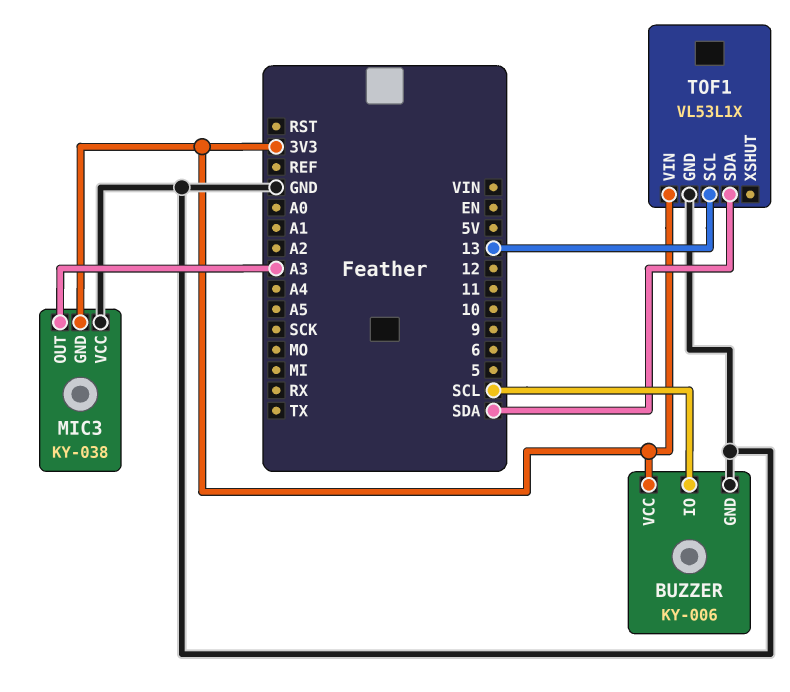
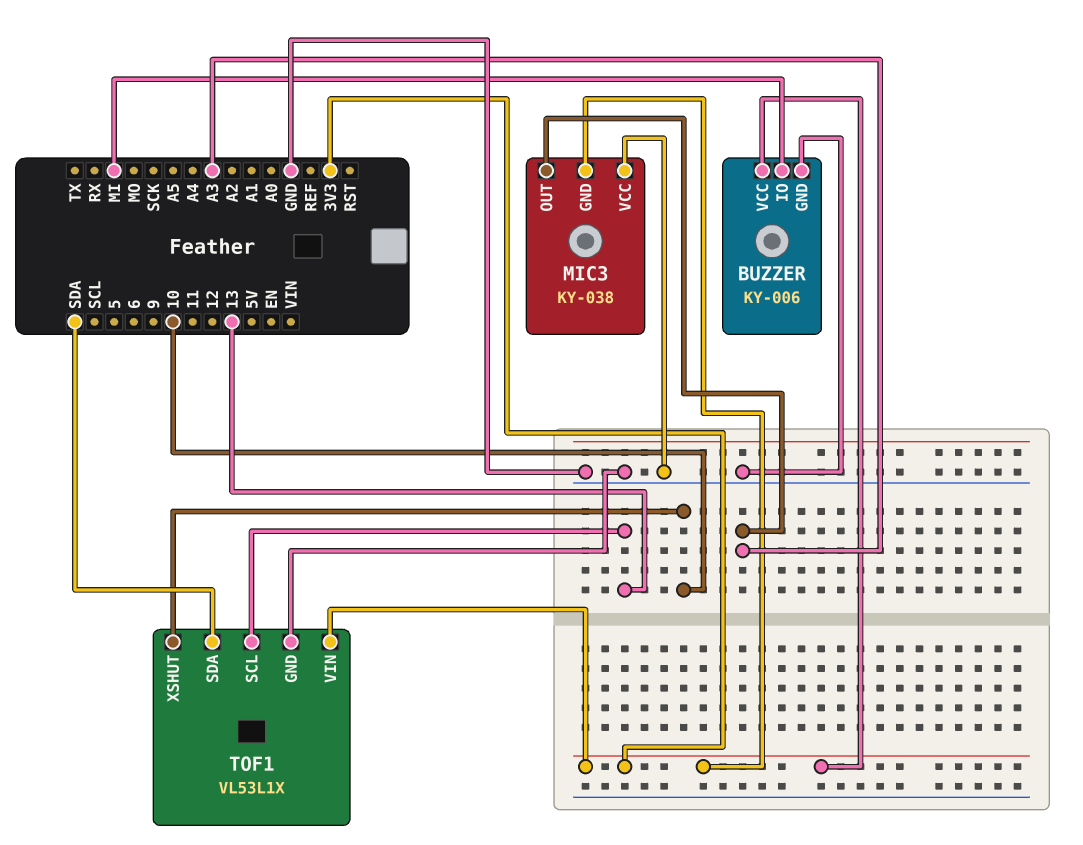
BUZZER pin IO: SCL -> MI
TOF1 pin XSHUT: none -> 10

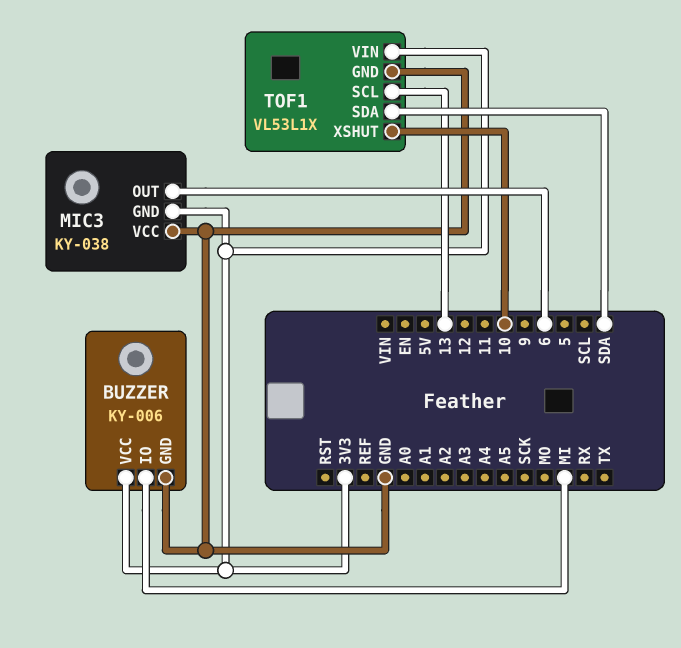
MIC3 pin OUT: A3 -> 6

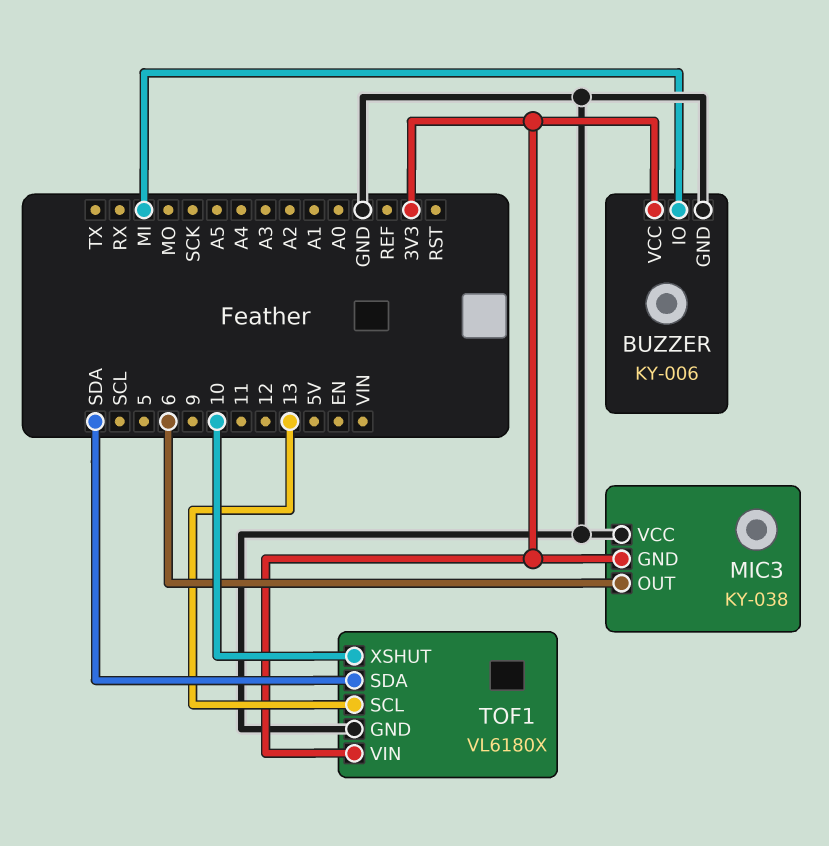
TOF1: VL53L1X -> VL6180X

